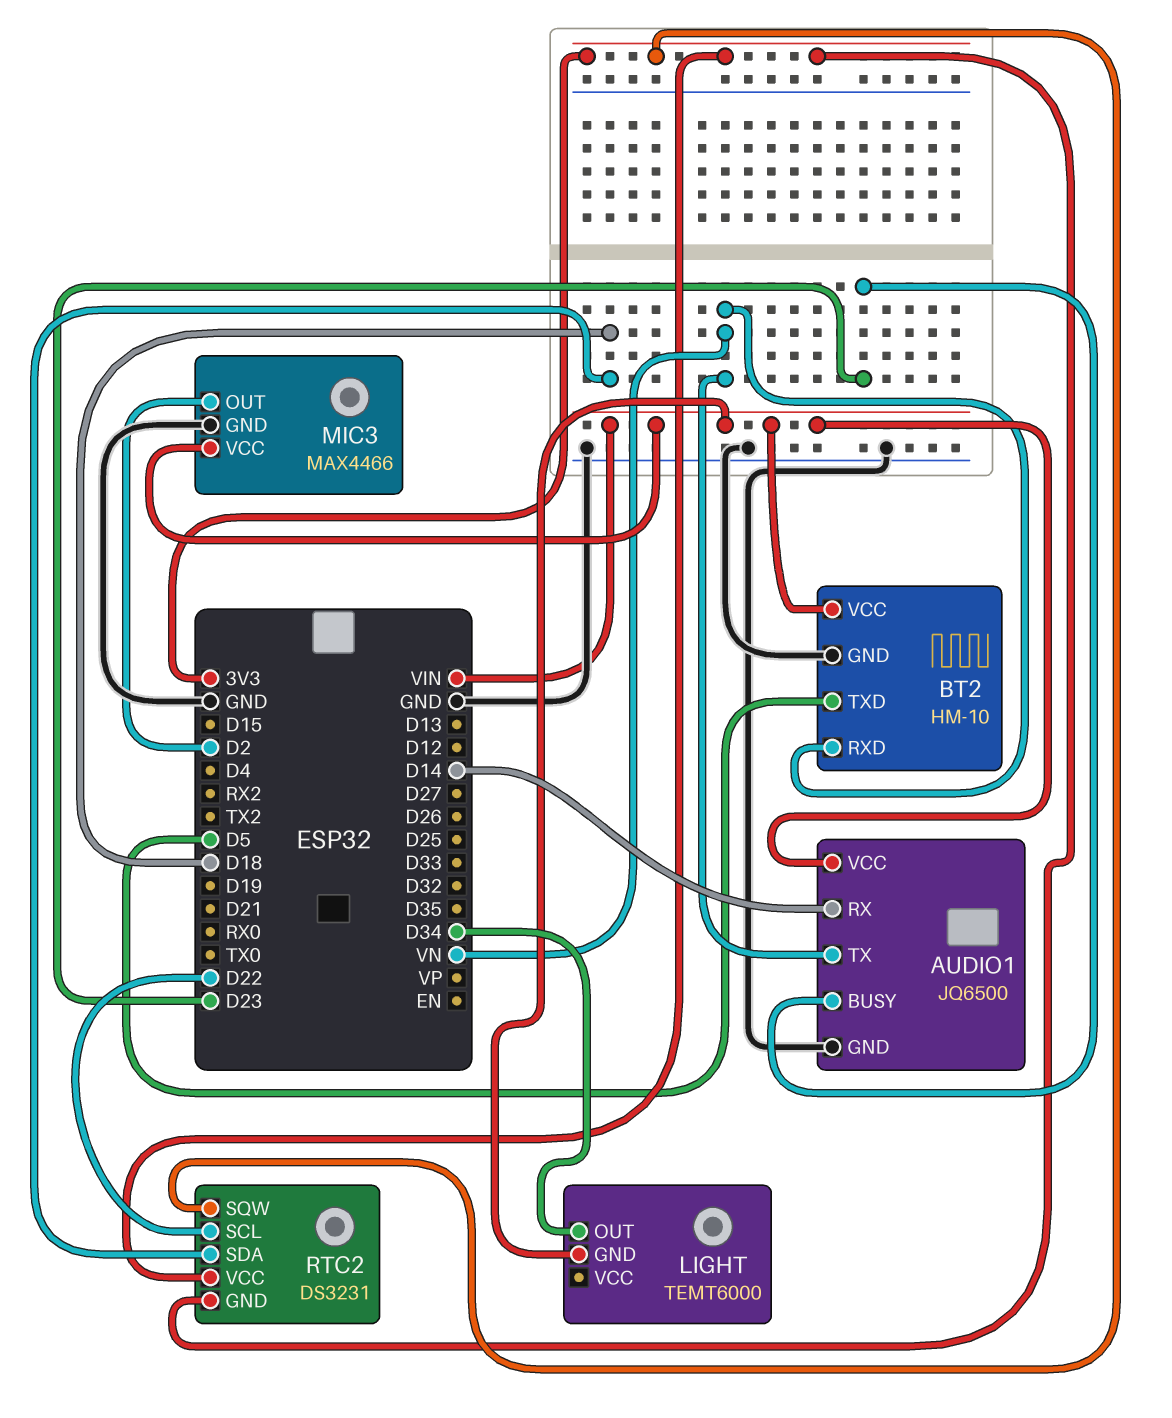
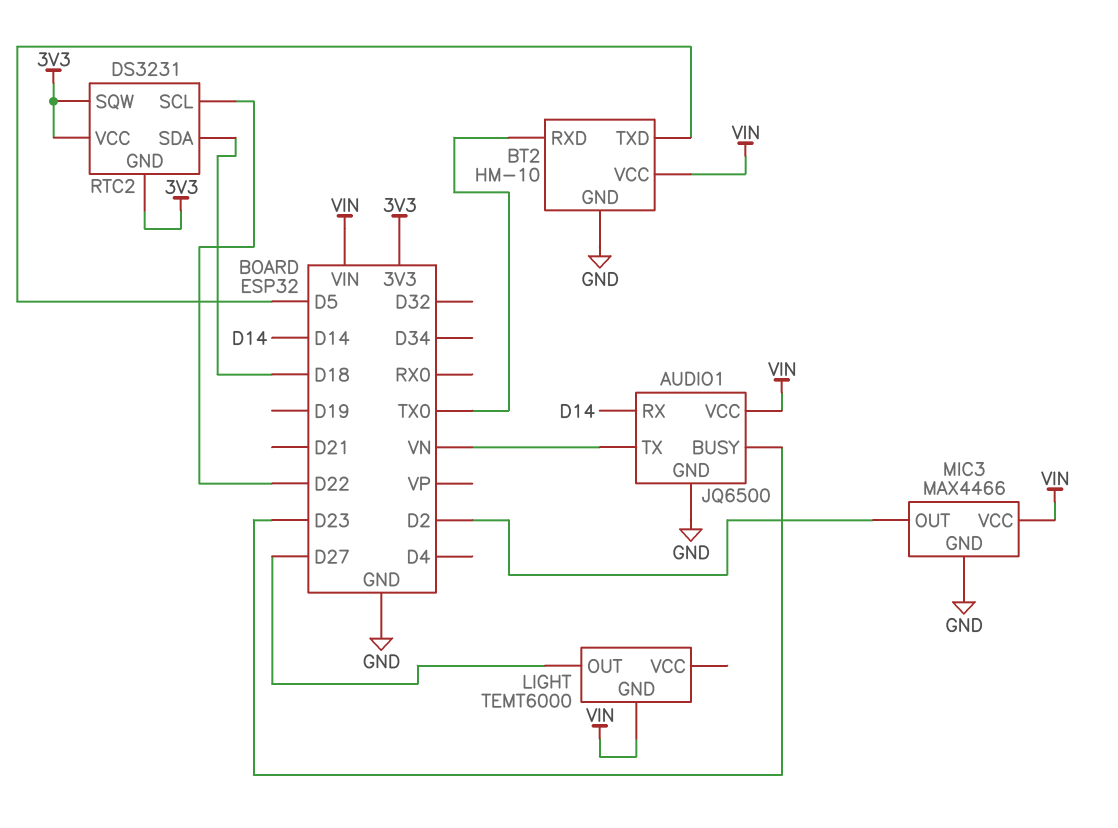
BT2 pin RXD: VN -> TX0
LIGHT pin OUT: D34 -> D27

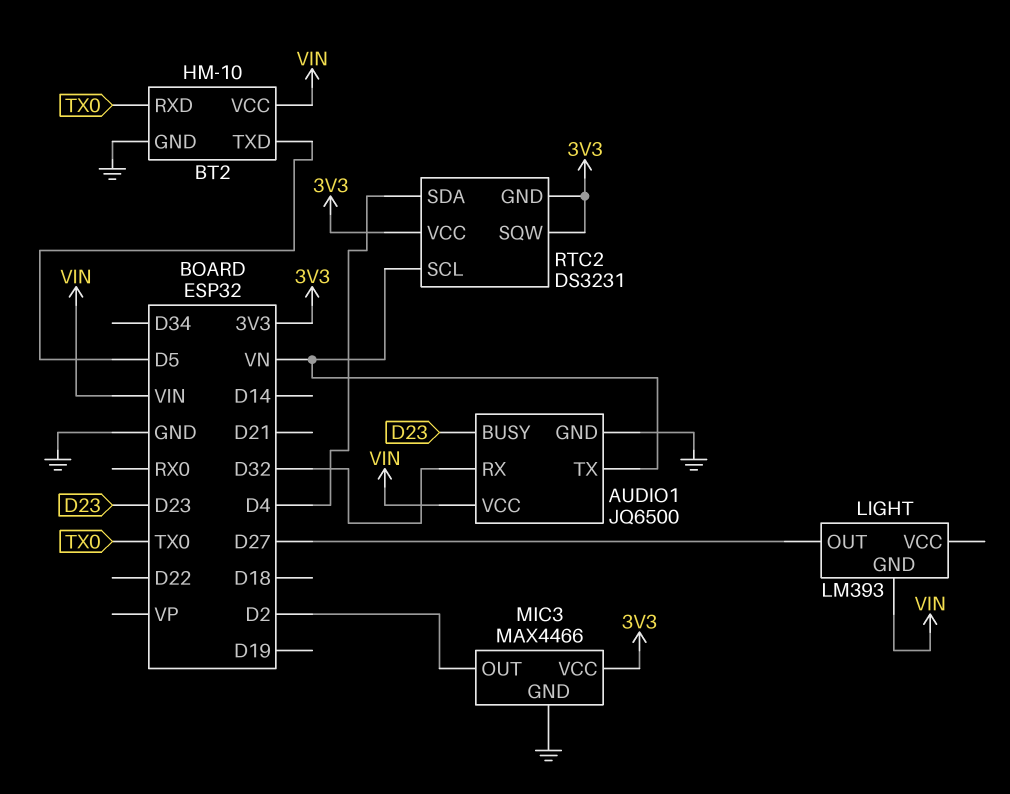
AUDIO1 pin RX: D14 -> D32
LIGHT: TEMT6000 -> LM393
MIC3 pin VCC: VIN -> 3V3
RTC2 pin SCL: D22 -> VN
RTC2 pin SDA: D18 -> D4

